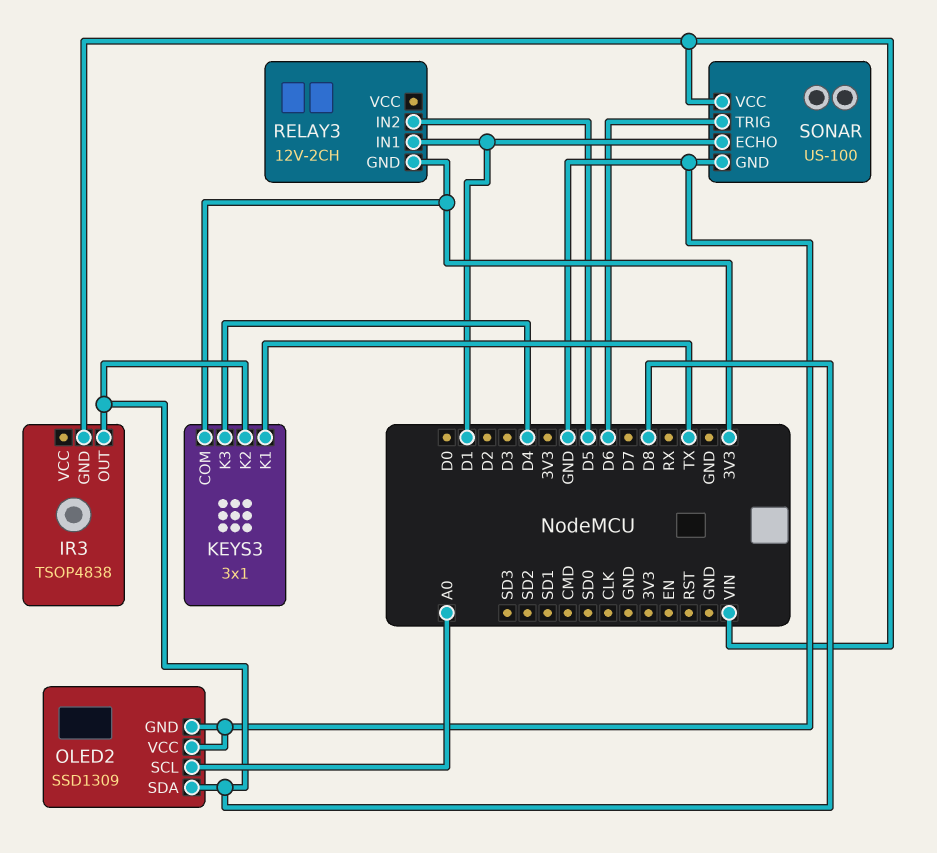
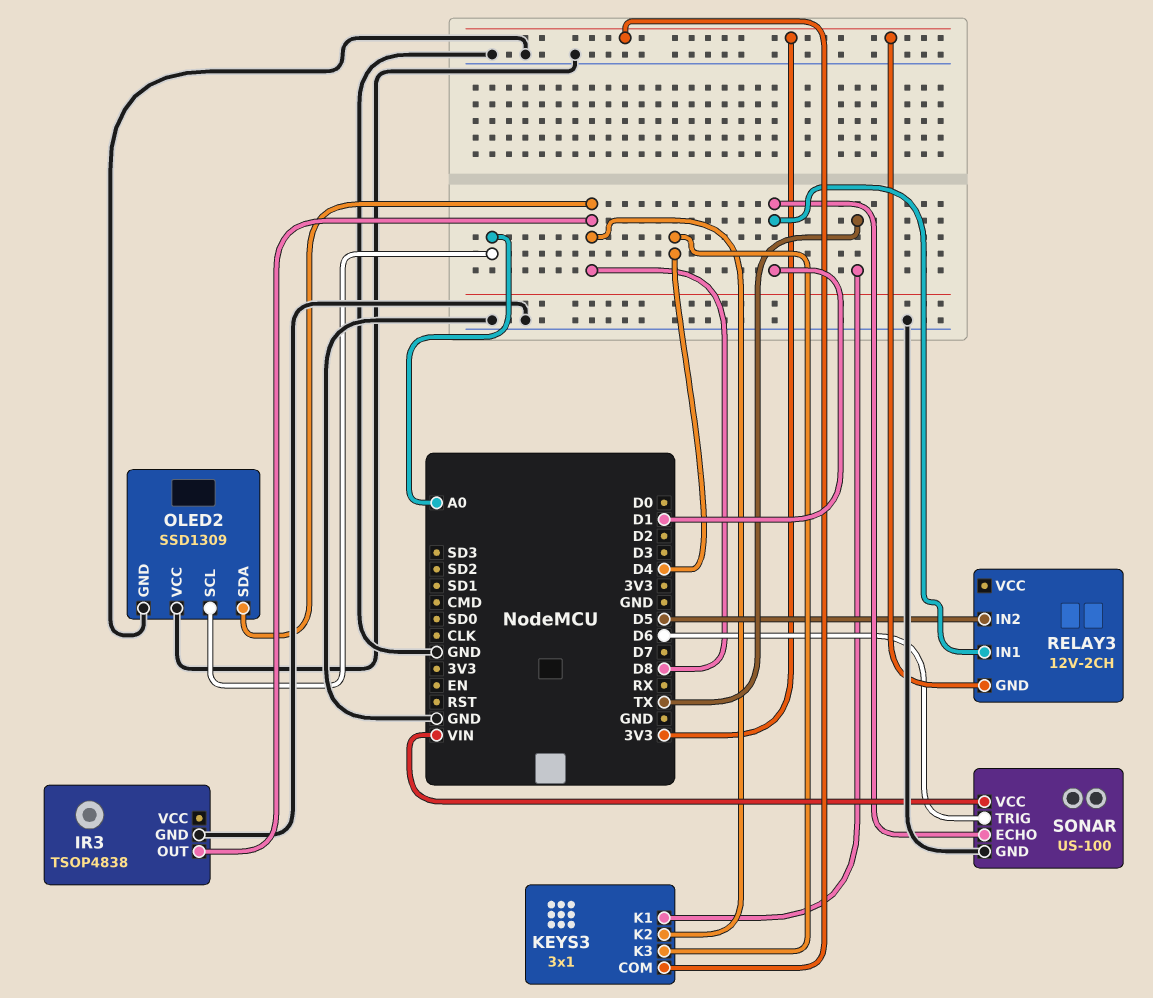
IR3 pin GND: VIN -> GND

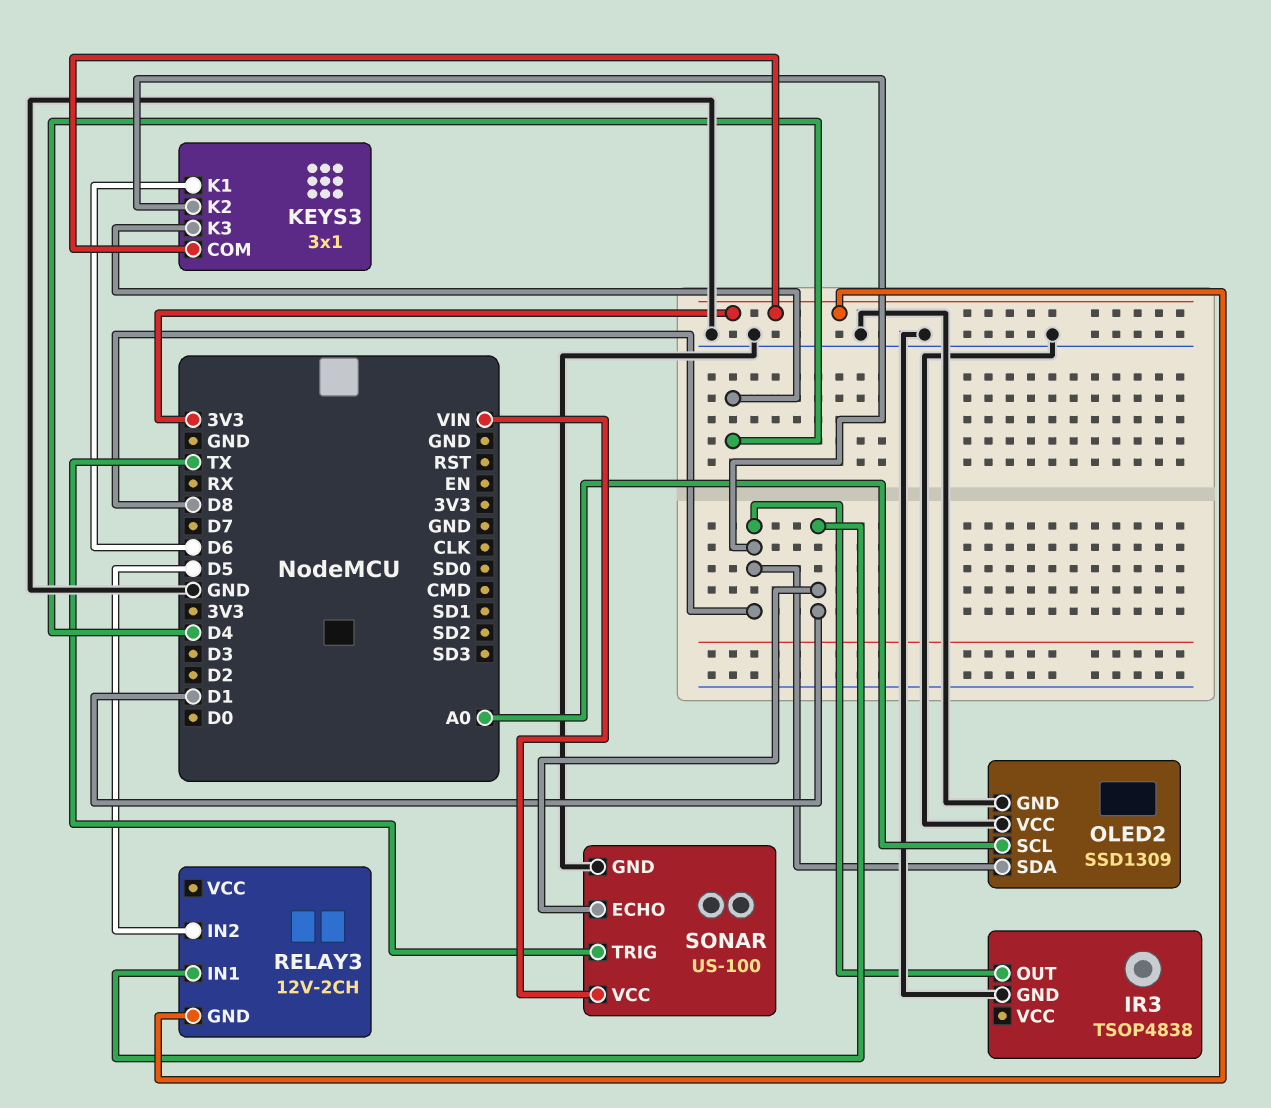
KEYS3 pin K1: TX -> D6
SONAR pin TRIG: D6 -> TX

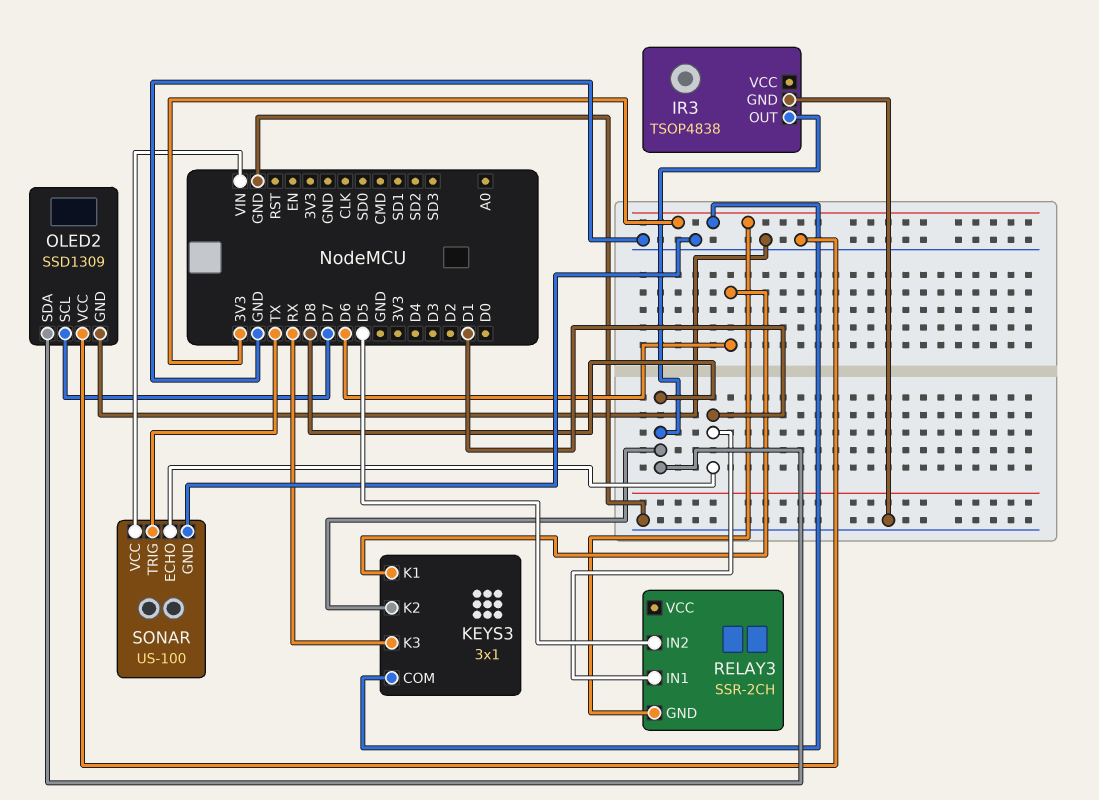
KEYS3 pin K3: D4 -> RX
OLED2 pin SCL: A0 -> D7
RELAY3: 12V-2CH -> SSR-2CH

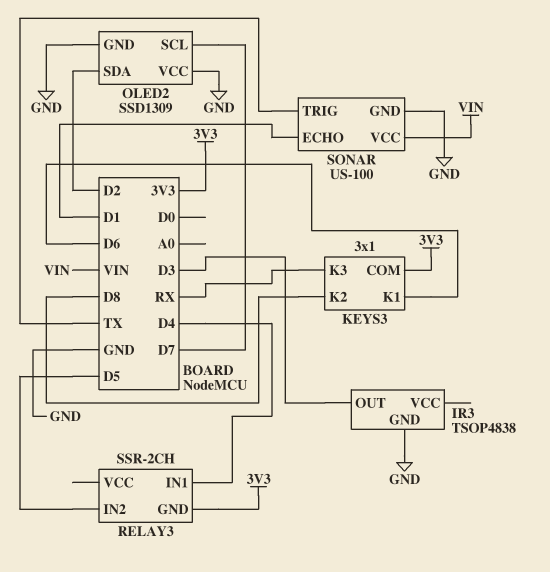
IR3 pin OUT: D8 -> D3
OLED2 pin SDA: D8 -> D2
RELAY3 pin IN1: D1 -> D4

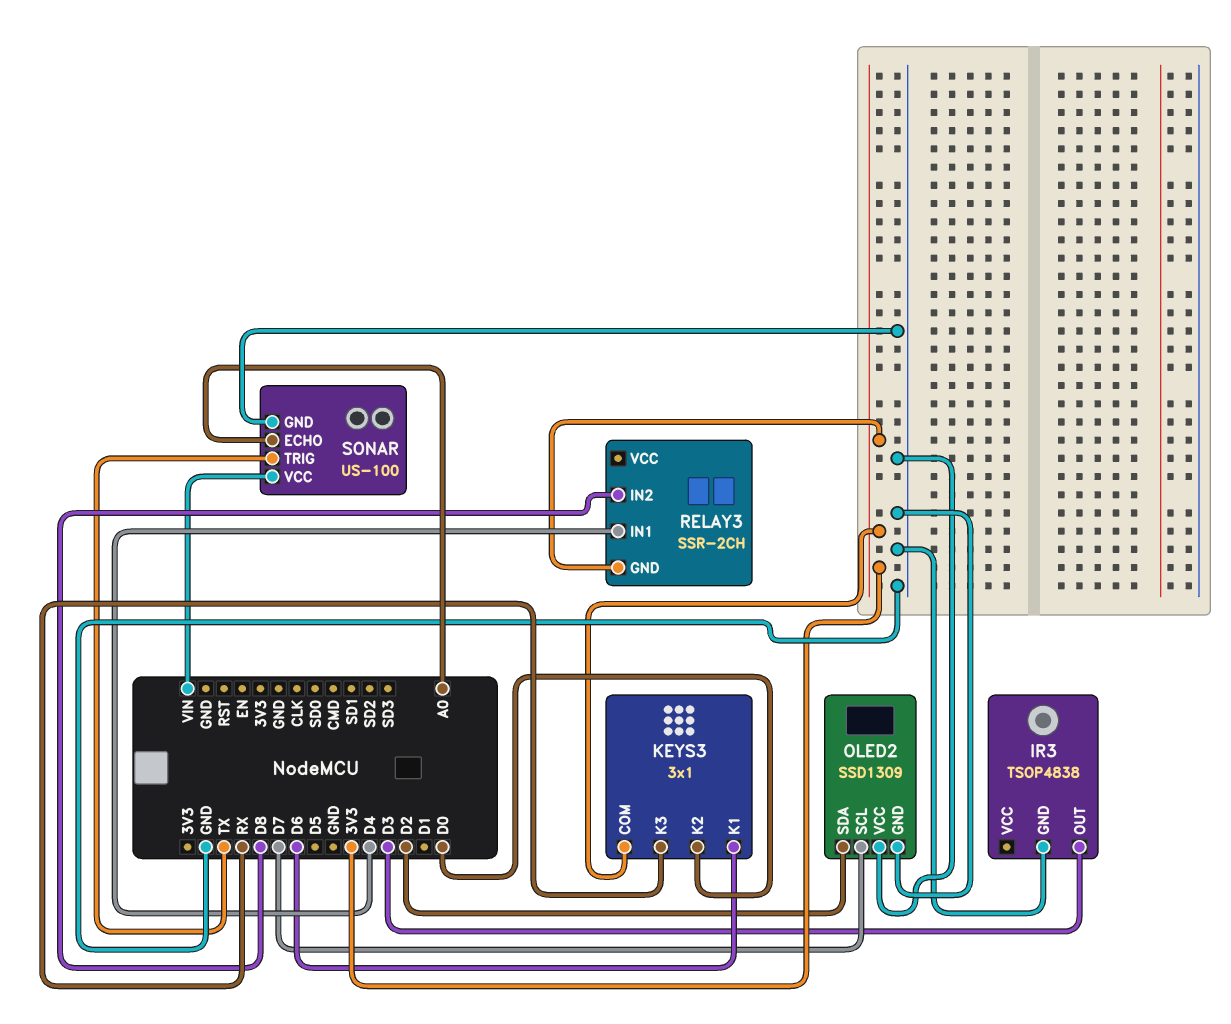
KEYS3 pin K2: D8 -> D0
RELAY3 pin IN2: D5 -> D8
SONAR pin ECHO: D1 -> A0

